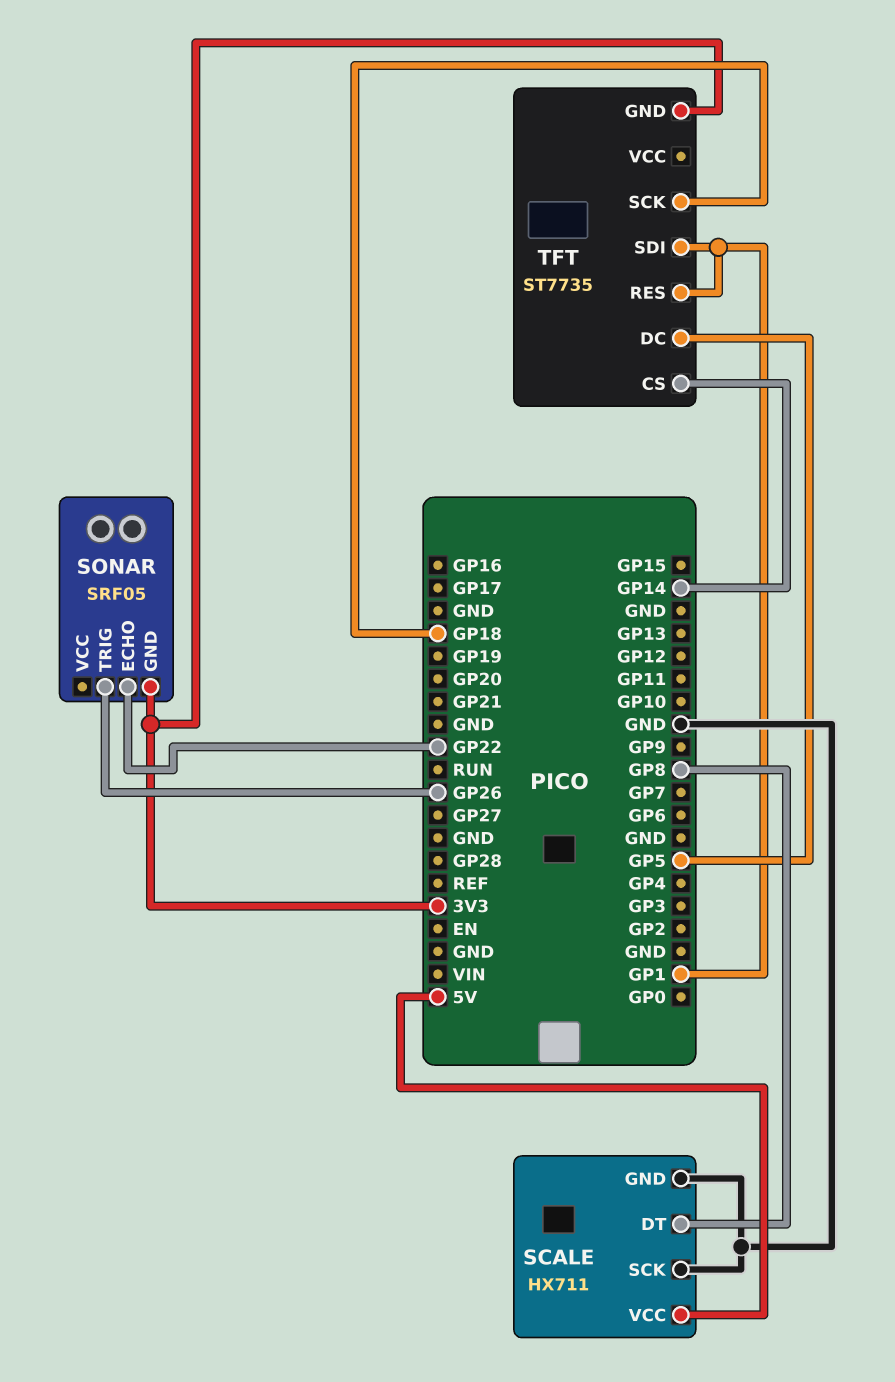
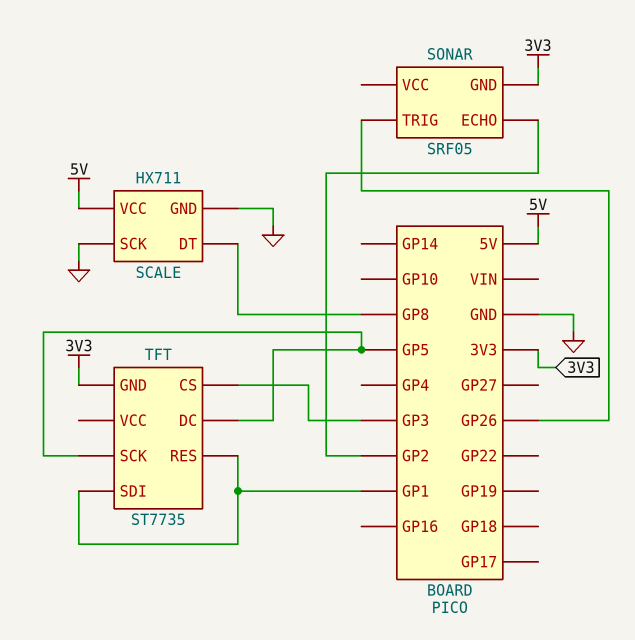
SONAR pin ECHO: GP22 -> GP2
TFT pin CS: GP14 -> GP3
TFT pin SCK: GP18 -> GP5

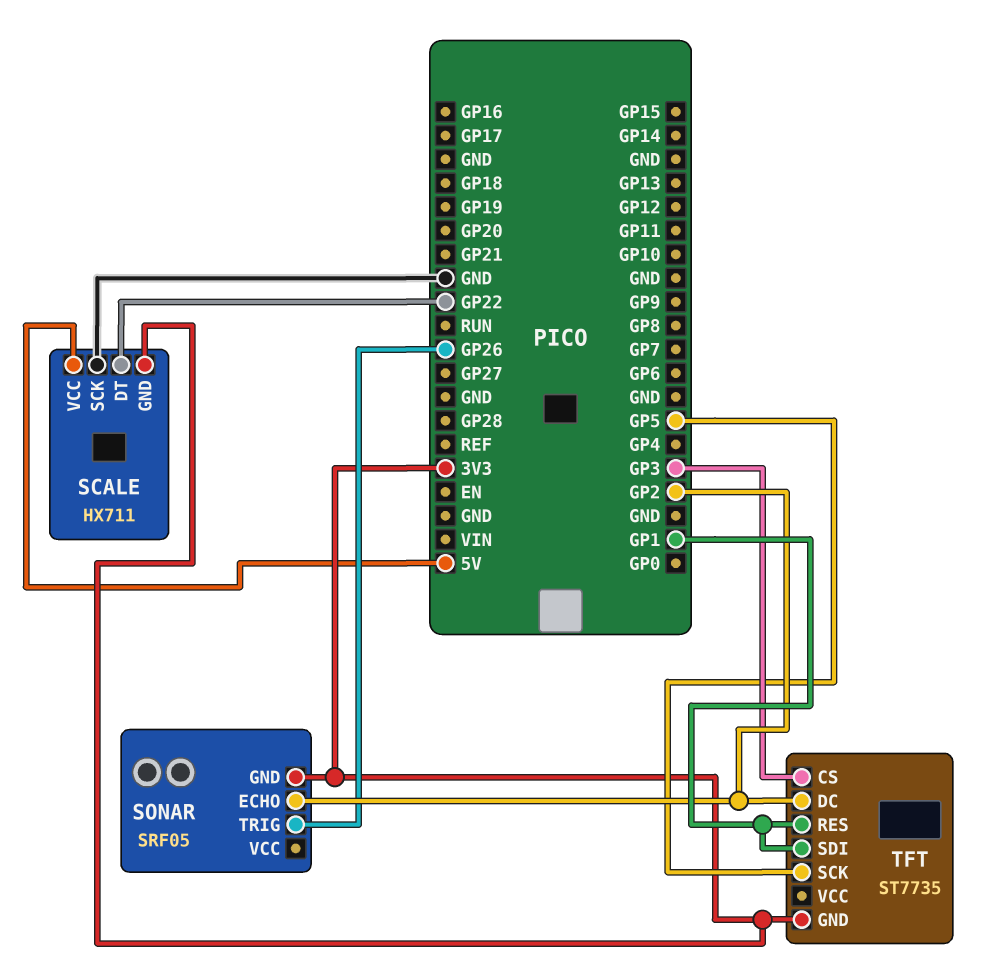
SCALE pin DT: GP8 -> GP22
SCALE pin GND: GND -> 3V3
TFT pin DC: GP5 -> GP2

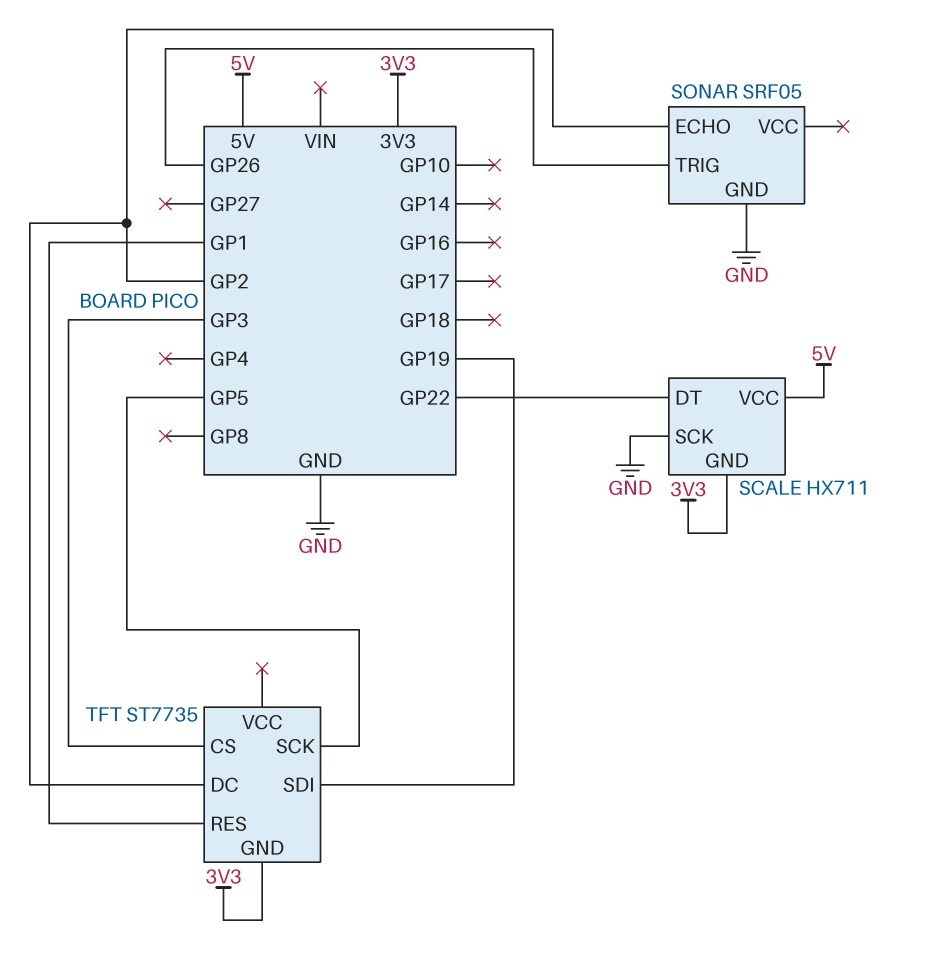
SONAR pin GND: 3V3 -> GND
TFT pin SDI: GP1 -> GP19

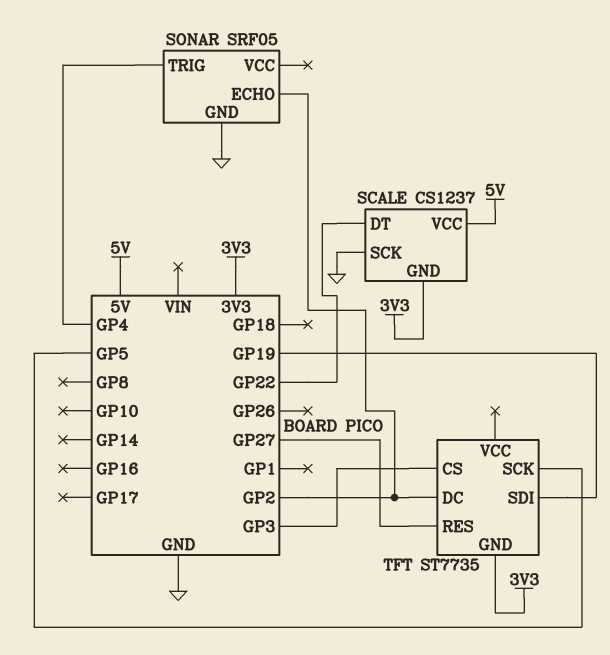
SCALE: HX711 -> CS1237
SONAR pin TRIG: GP26 -> GP4
TFT pin RES: GP1 -> GP27

